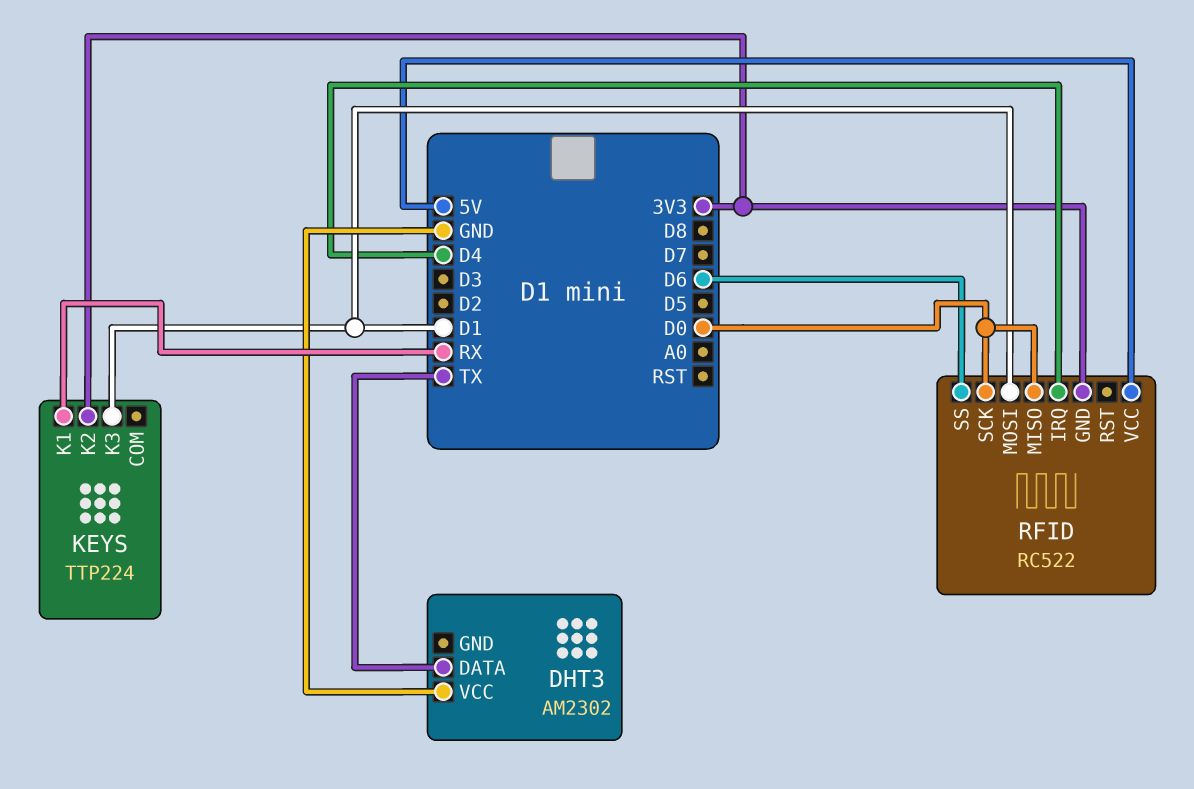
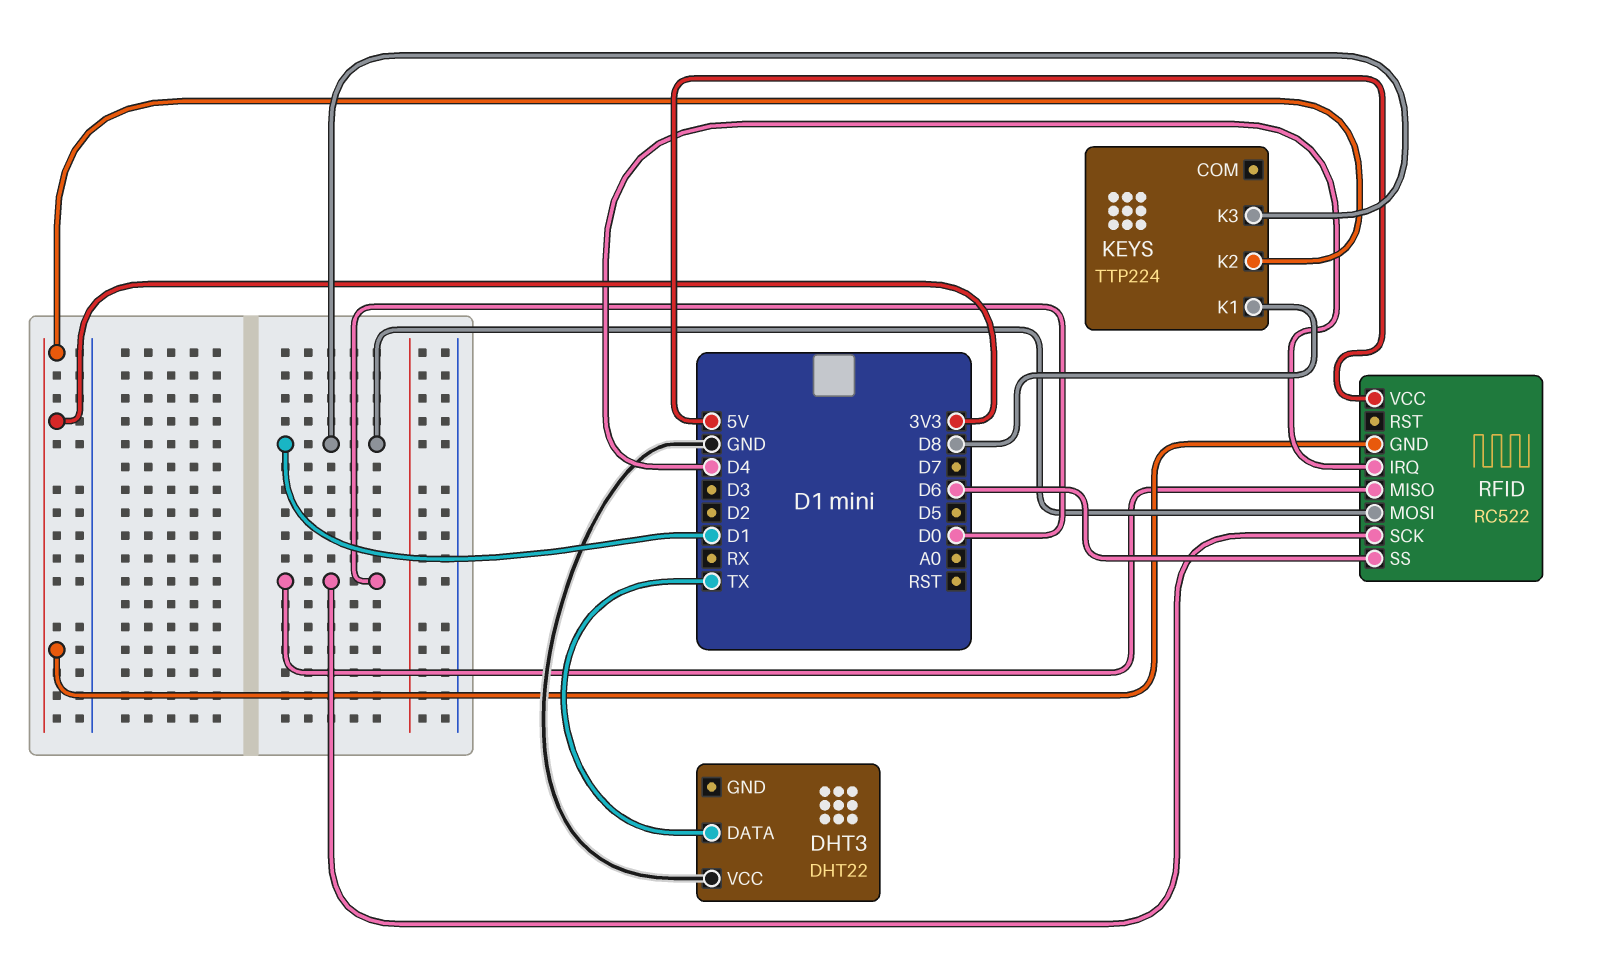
DHT3: AM2302 -> DHT22
KEYS pin K1: RX -> D8

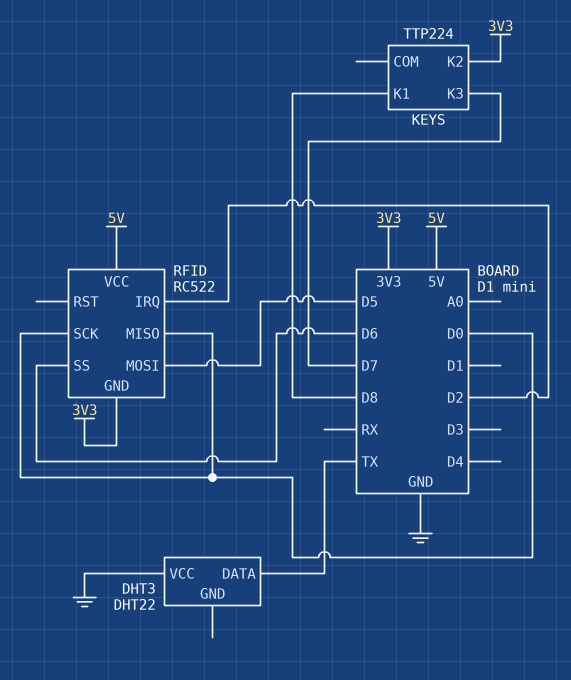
KEYS pin K3: D1 -> D7
RFID pin IRQ: D4 -> D2
RFID pin MOSI: D1 -> D5

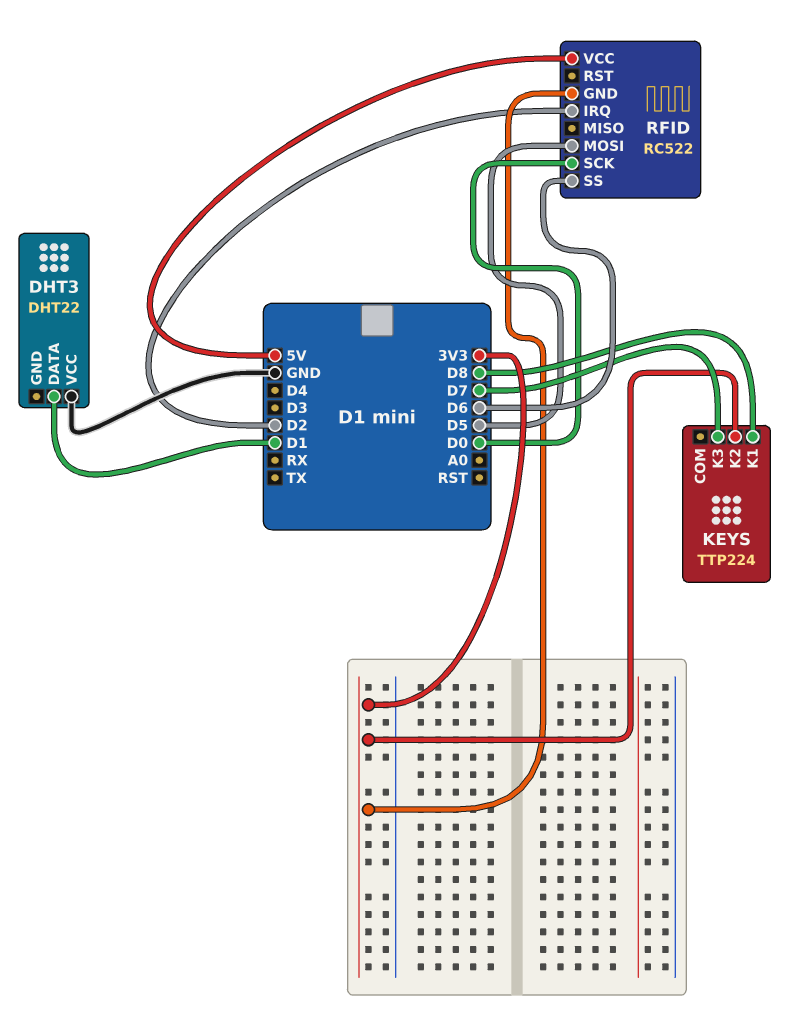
DHT3 pin DATA: TX -> D1
RFID pin MISO: D0 -> none

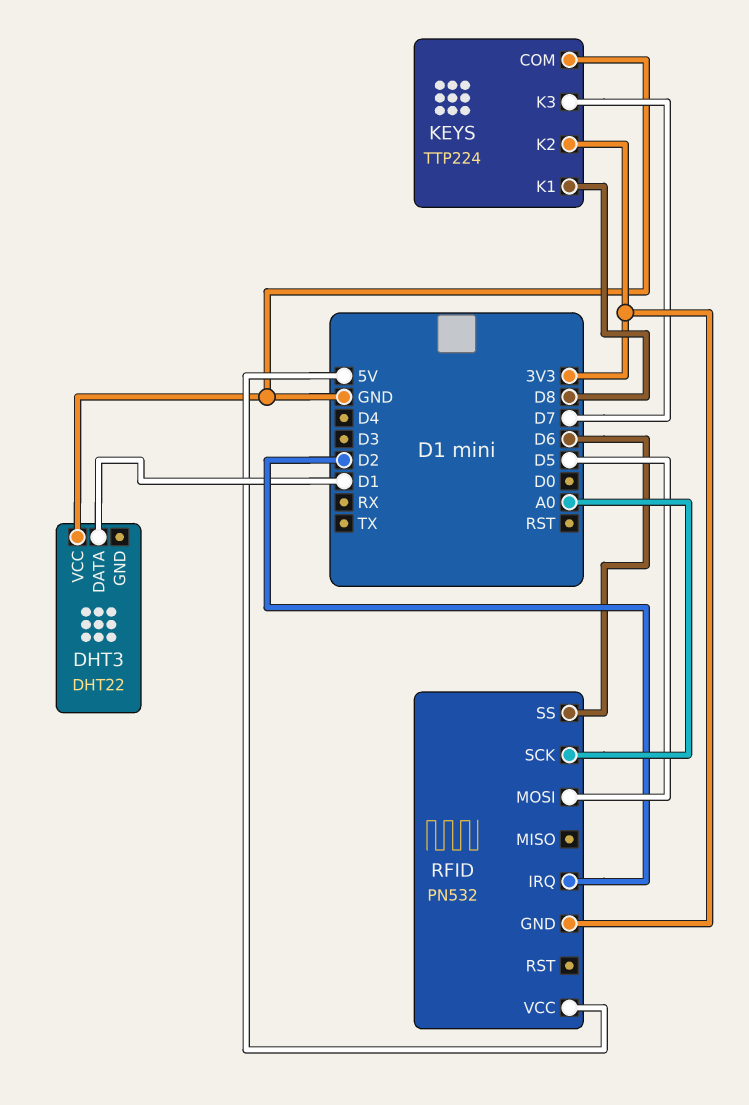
KEYS pin COM: none -> GND
RFID: RC522 -> PN532
RFID pin SCK: D0 -> A0

